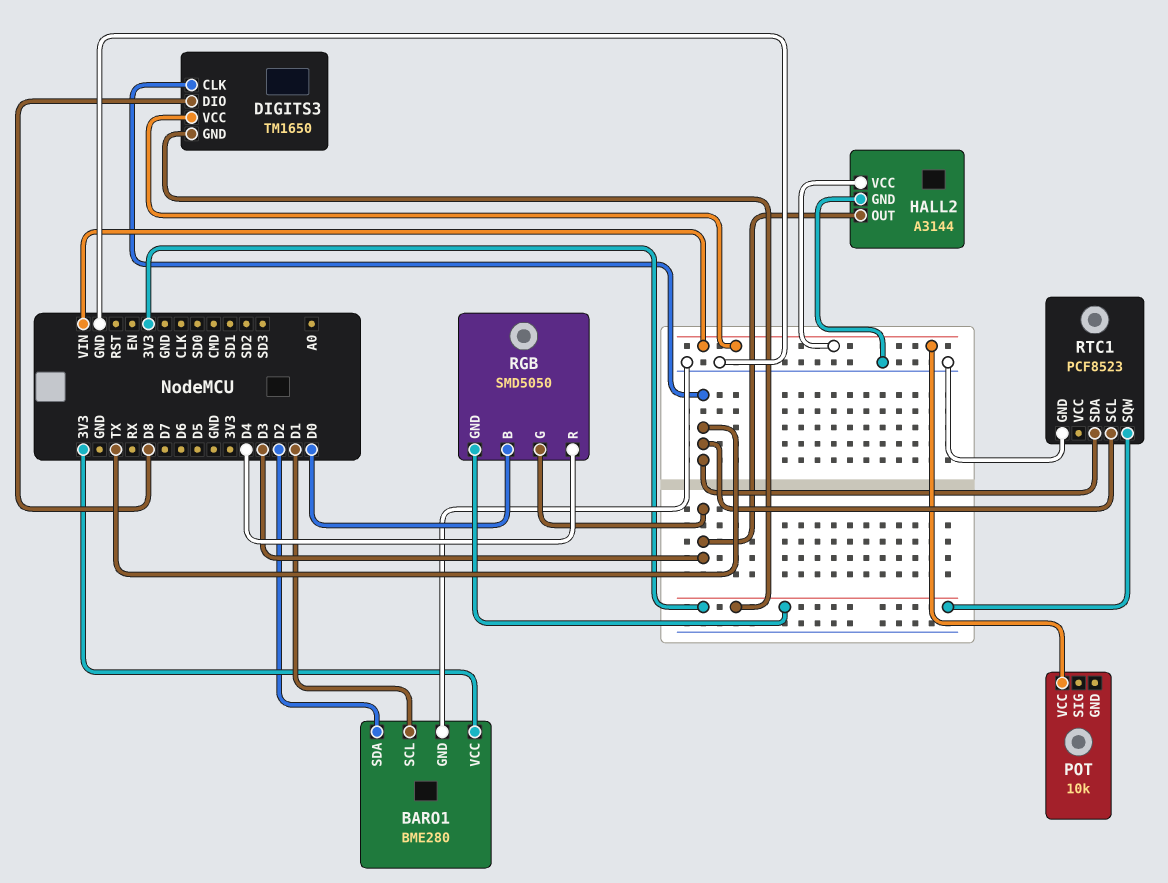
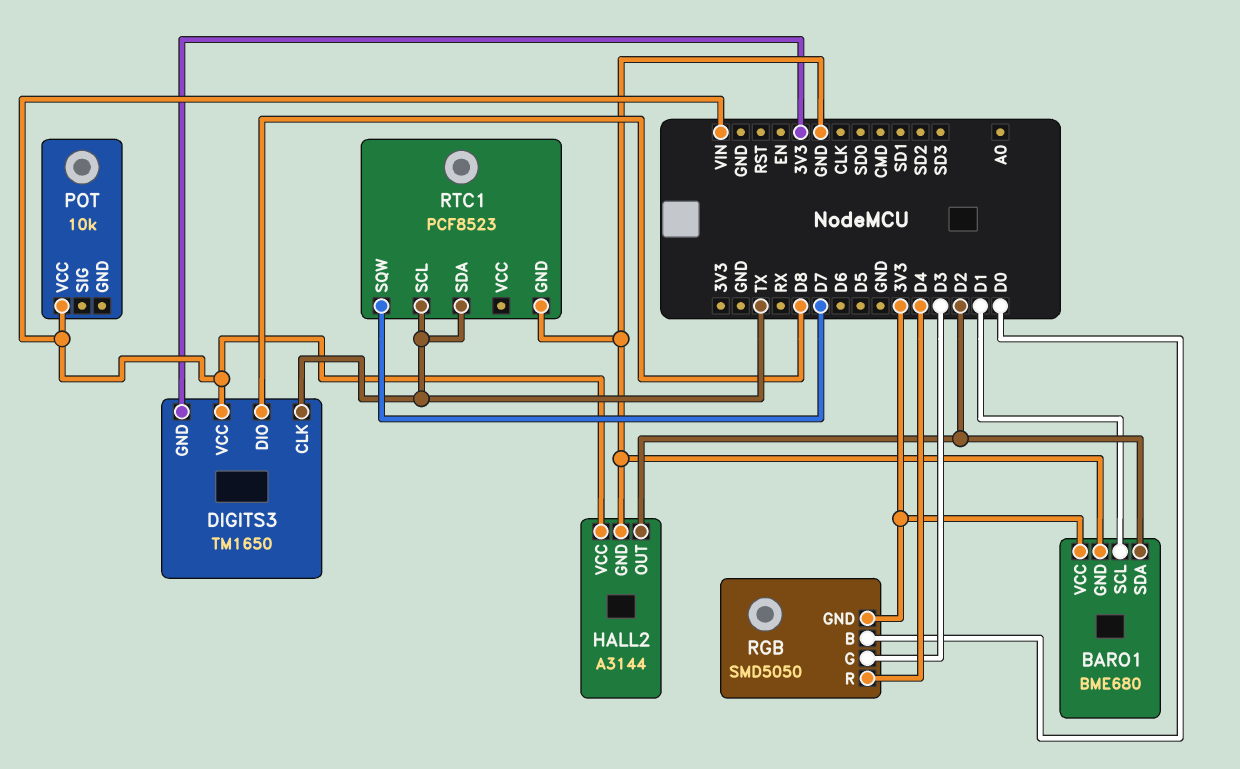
BARO1: BME280 -> BME680
HALL2 pin OUT: D3 -> D2
RTC1 pin SQW: 3V3 -> D7

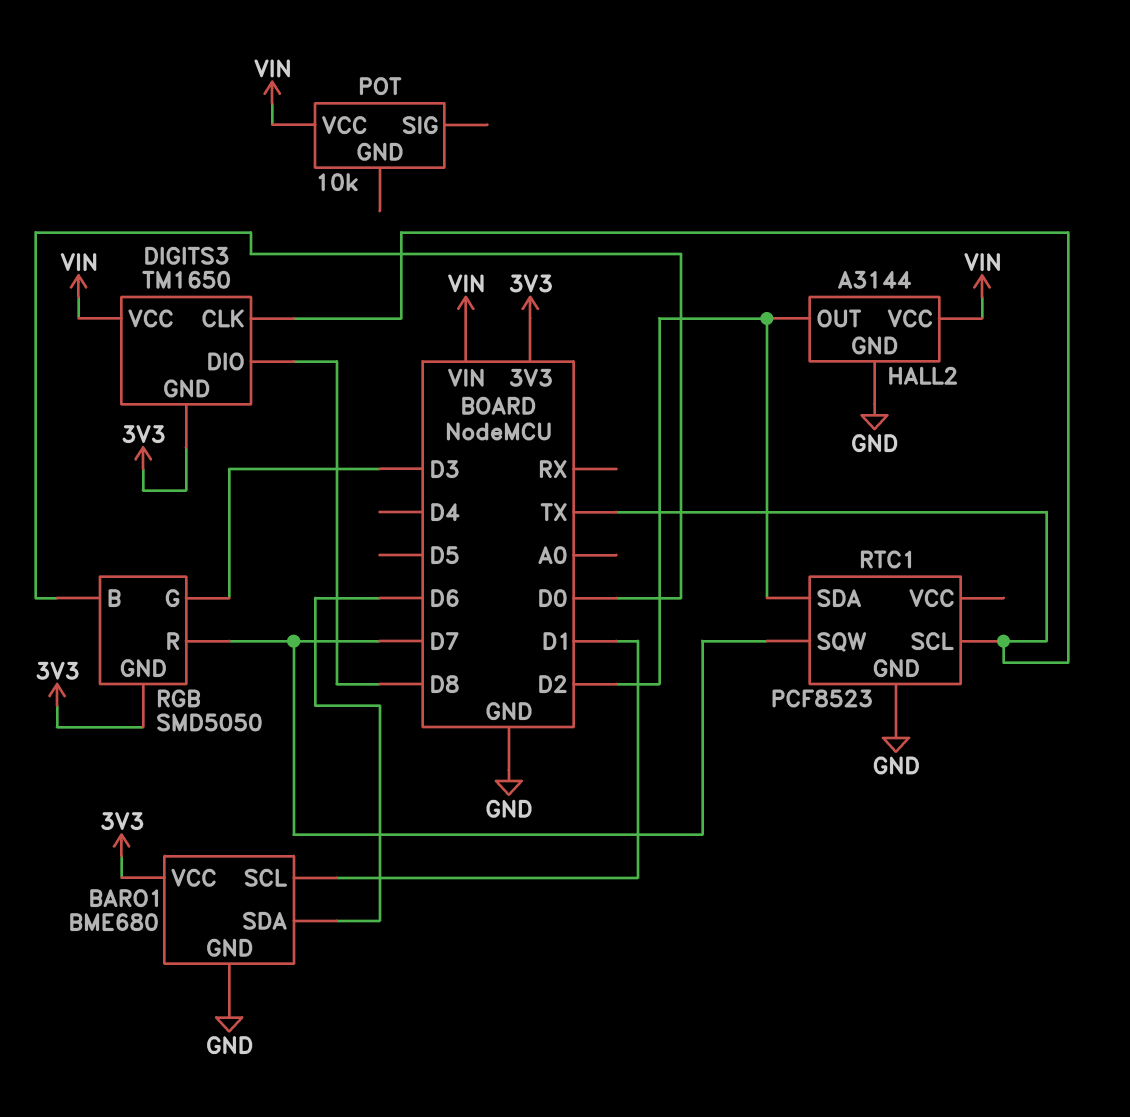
BARO1 pin SDA: D2 -> D6
RGB pin R: D4 -> D7
RTC1 pin SDA: TX -> D2

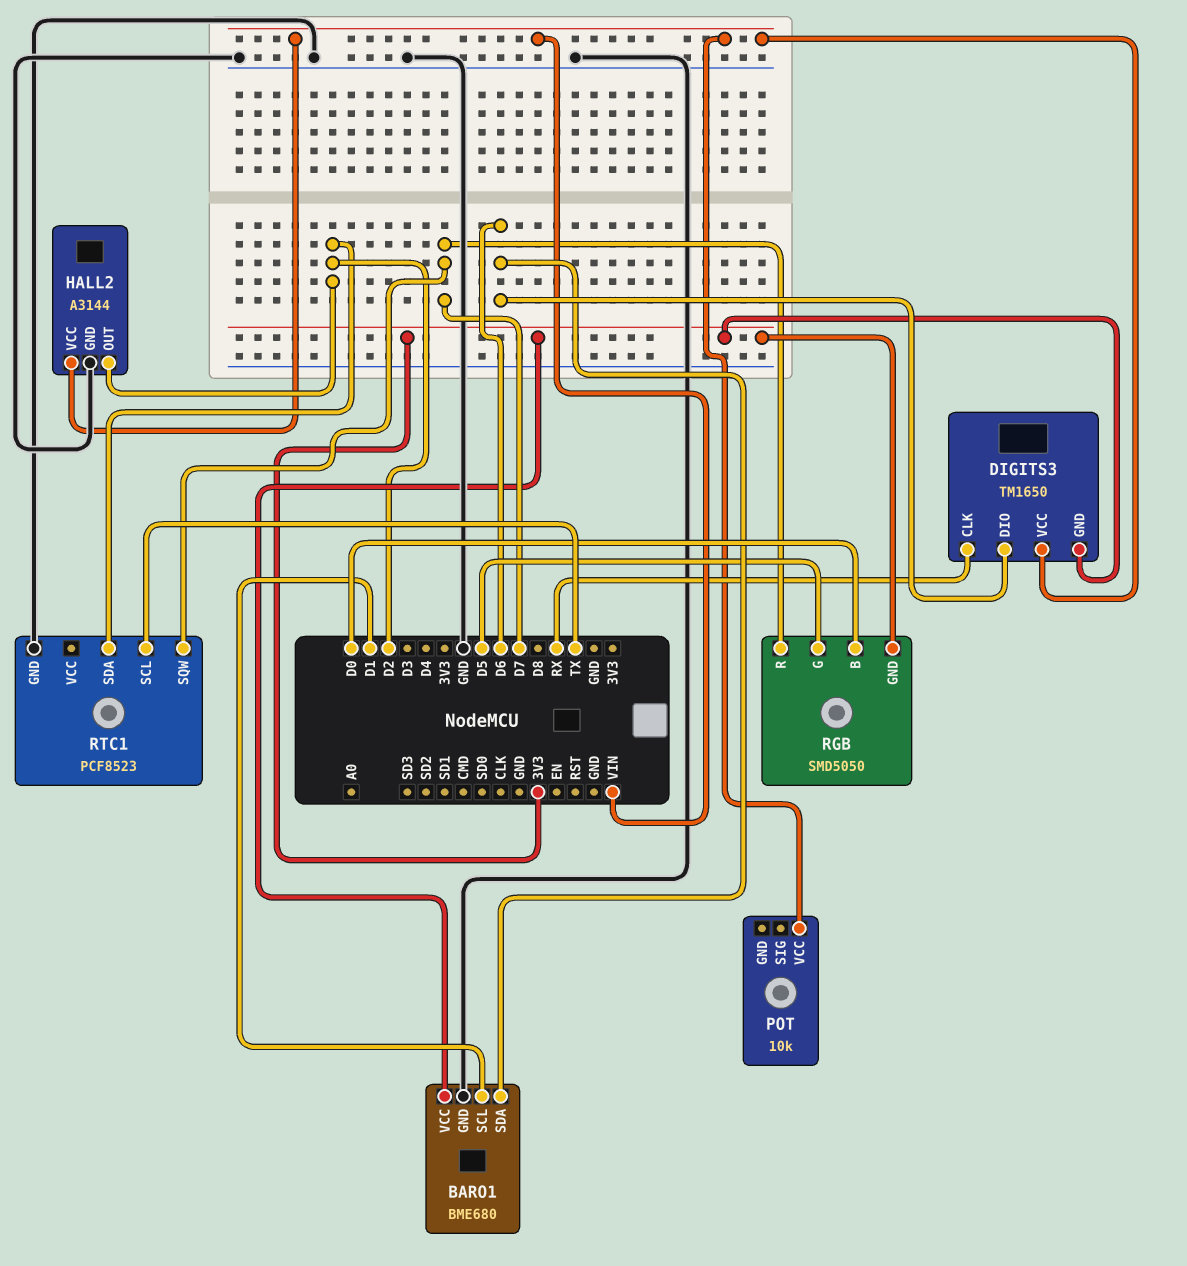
DIGITS3 pin CLK: TX -> RX
DIGITS3 pin DIO: D8 -> D6
RGB pin G: D3 -> D5

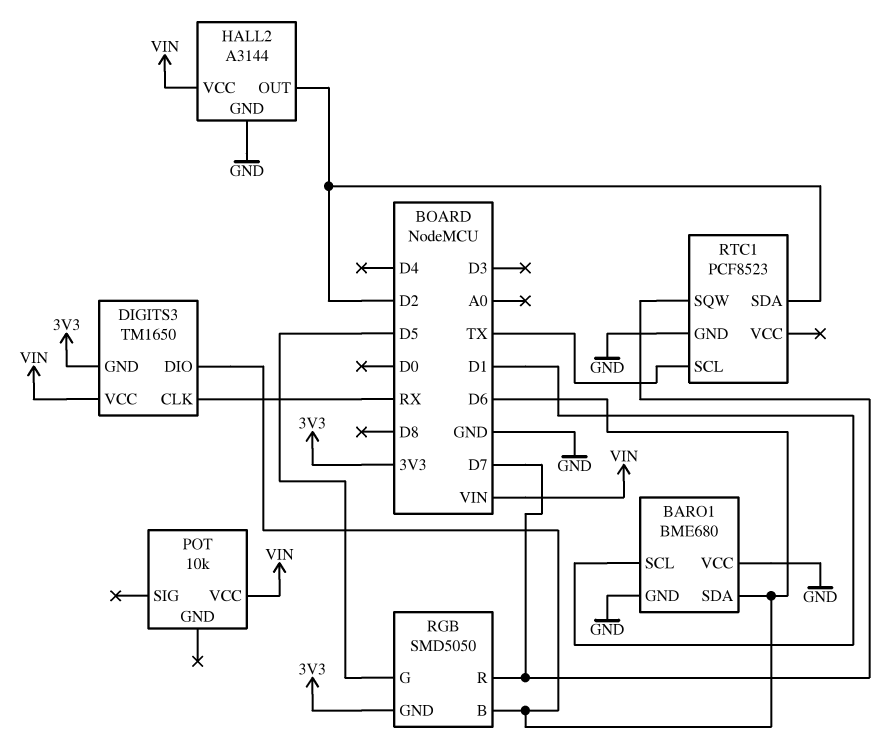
BARO1 pin VCC: 3V3 -> GND
RGB pin B: D0 -> D6

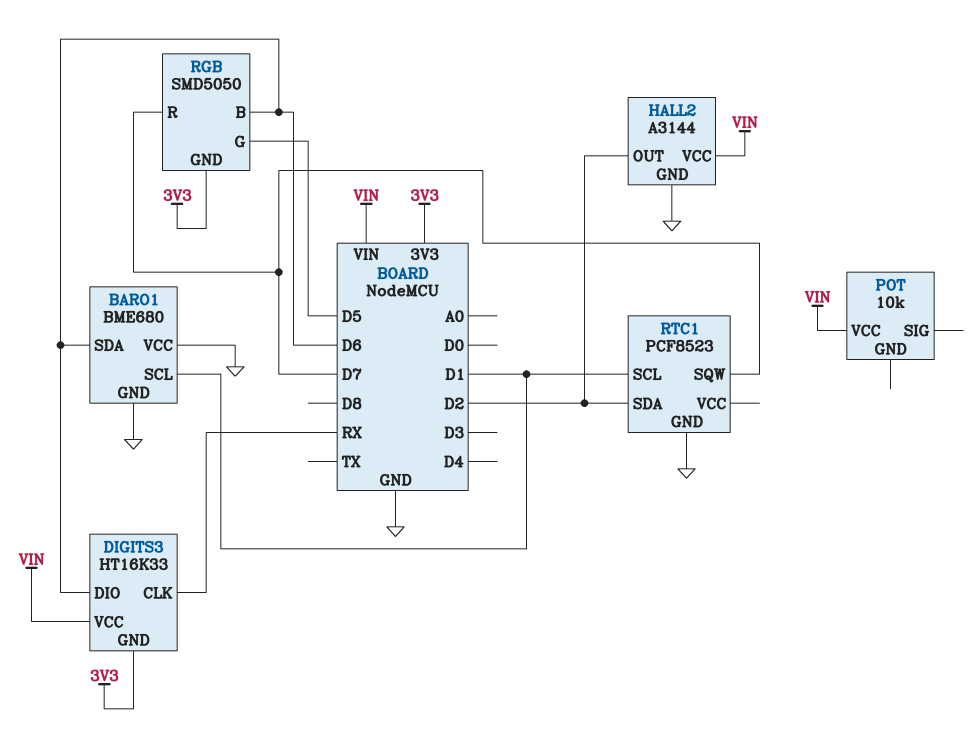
DIGITS3: TM1650 -> HT16K33
RTC1 pin SCL: TX -> D1

